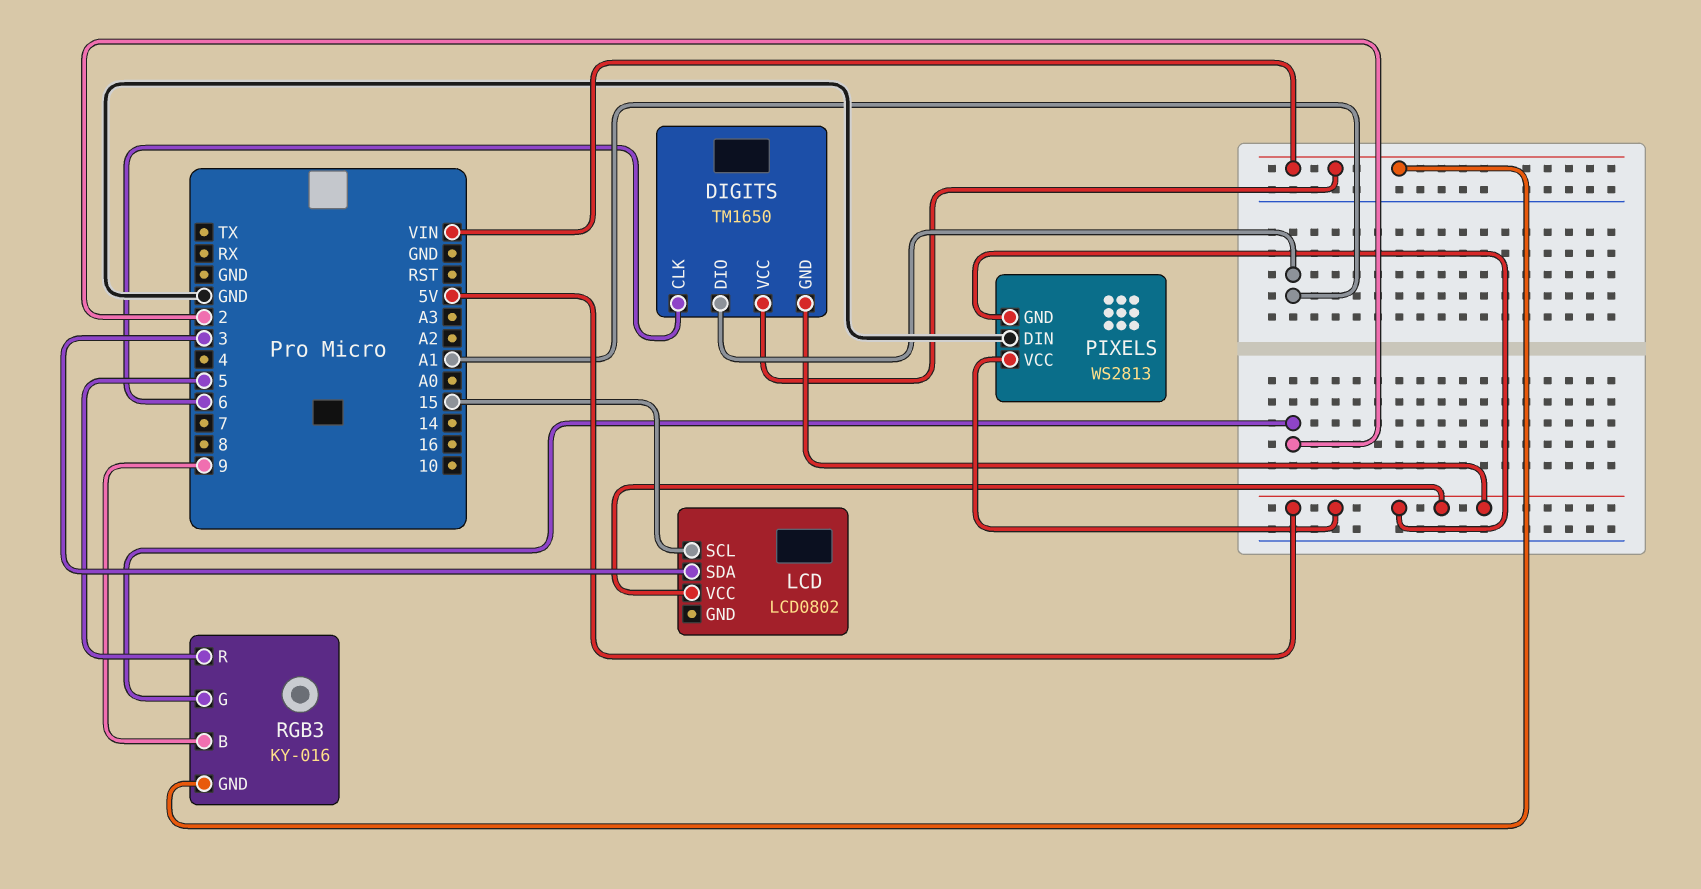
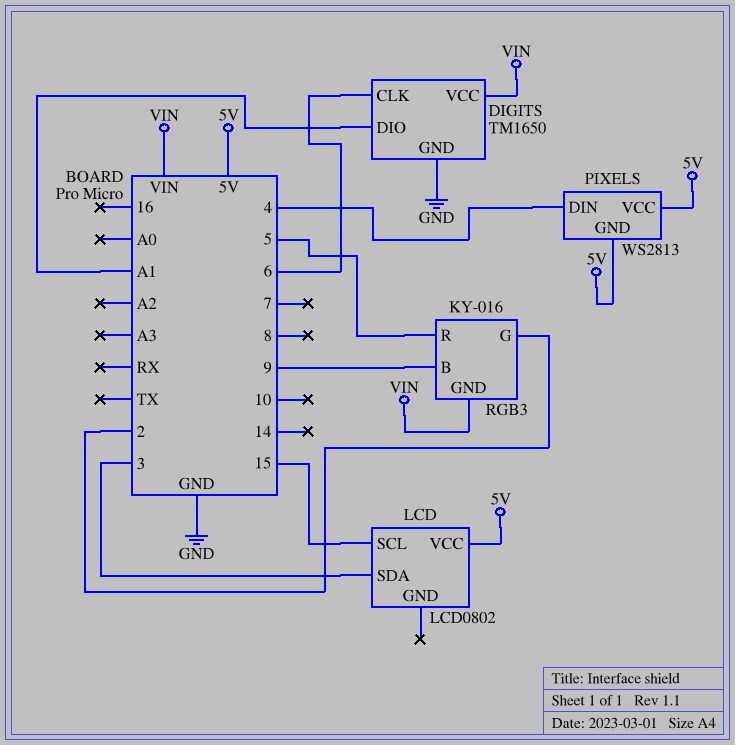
DIGITS pin GND: 5V -> GND
PIXELS pin DIN: GND -> 4

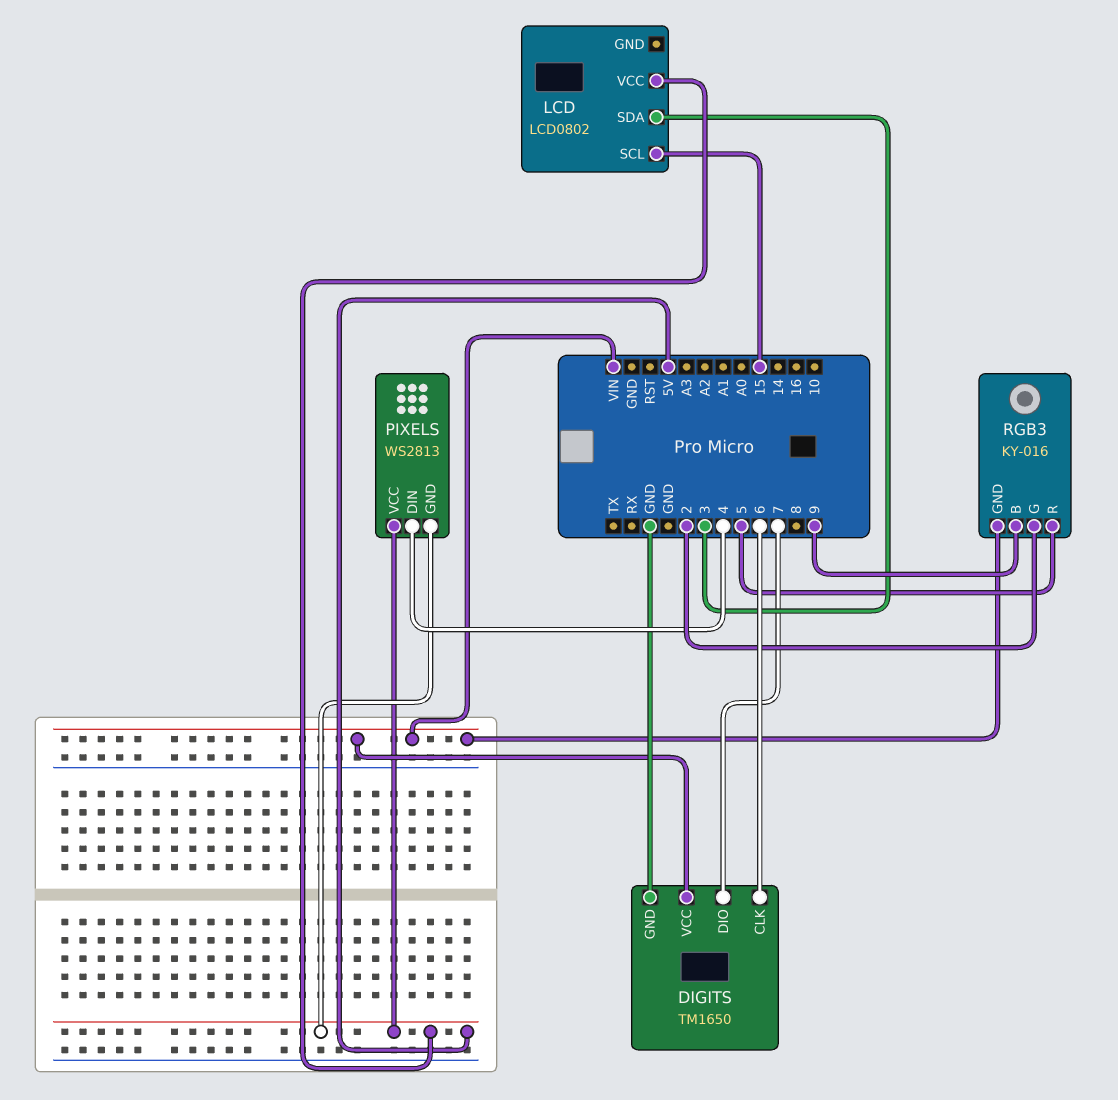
DIGITS pin DIO: A1 -> 7

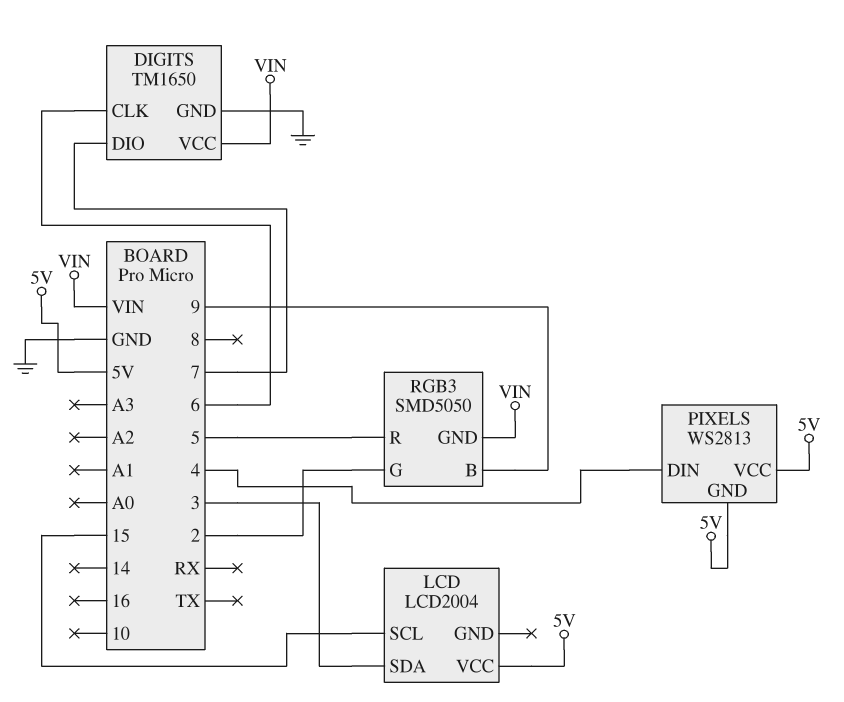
LCD: LCD0802 -> LCD2004
RGB3: KY-016 -> SMD5050

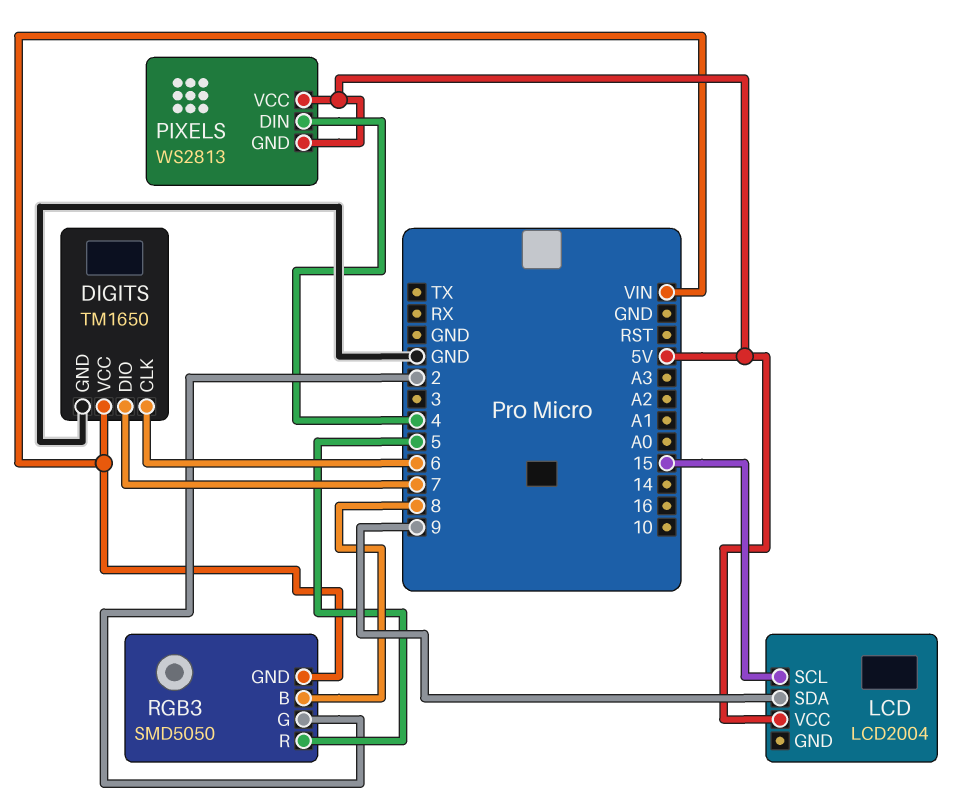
LCD pin SDA: 3 -> 9
RGB3 pin B: 9 -> 8

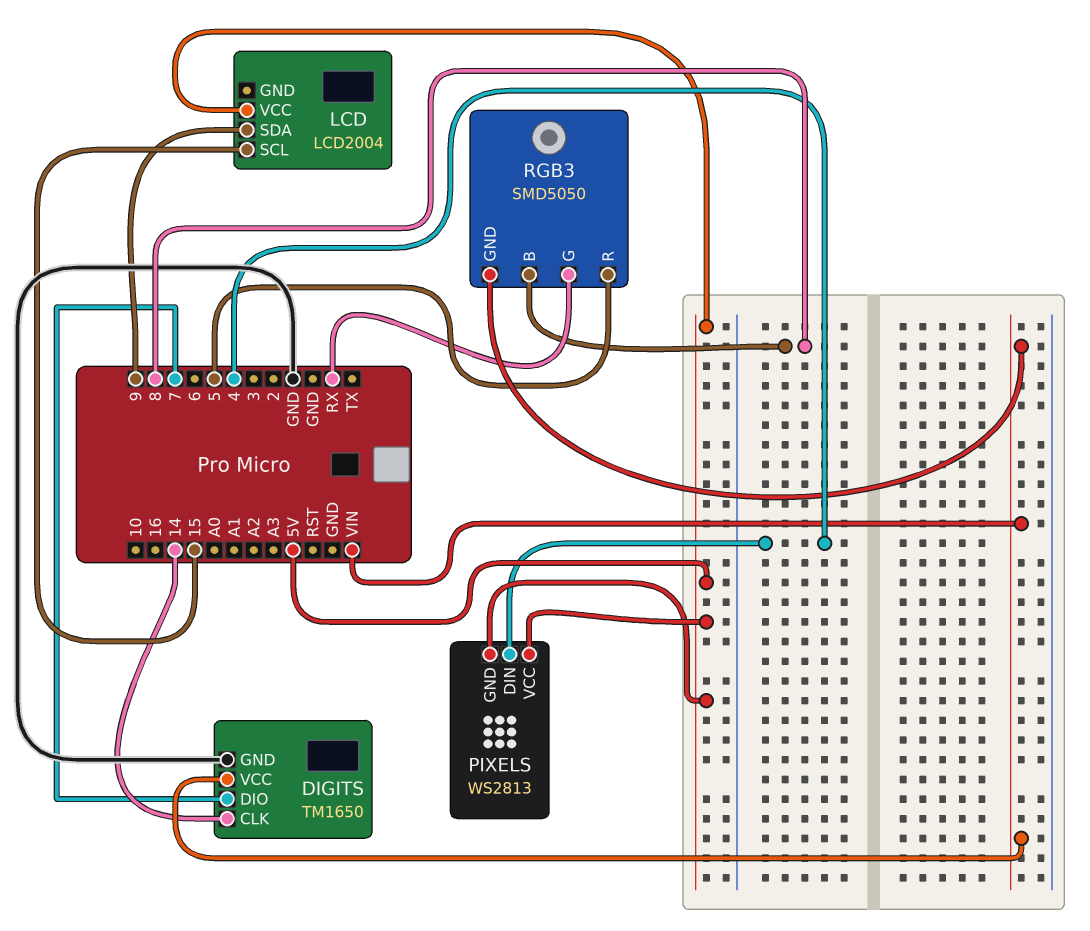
DIGITS pin CLK: 6 -> 14
RGB3 pin G: 2 -> RX

